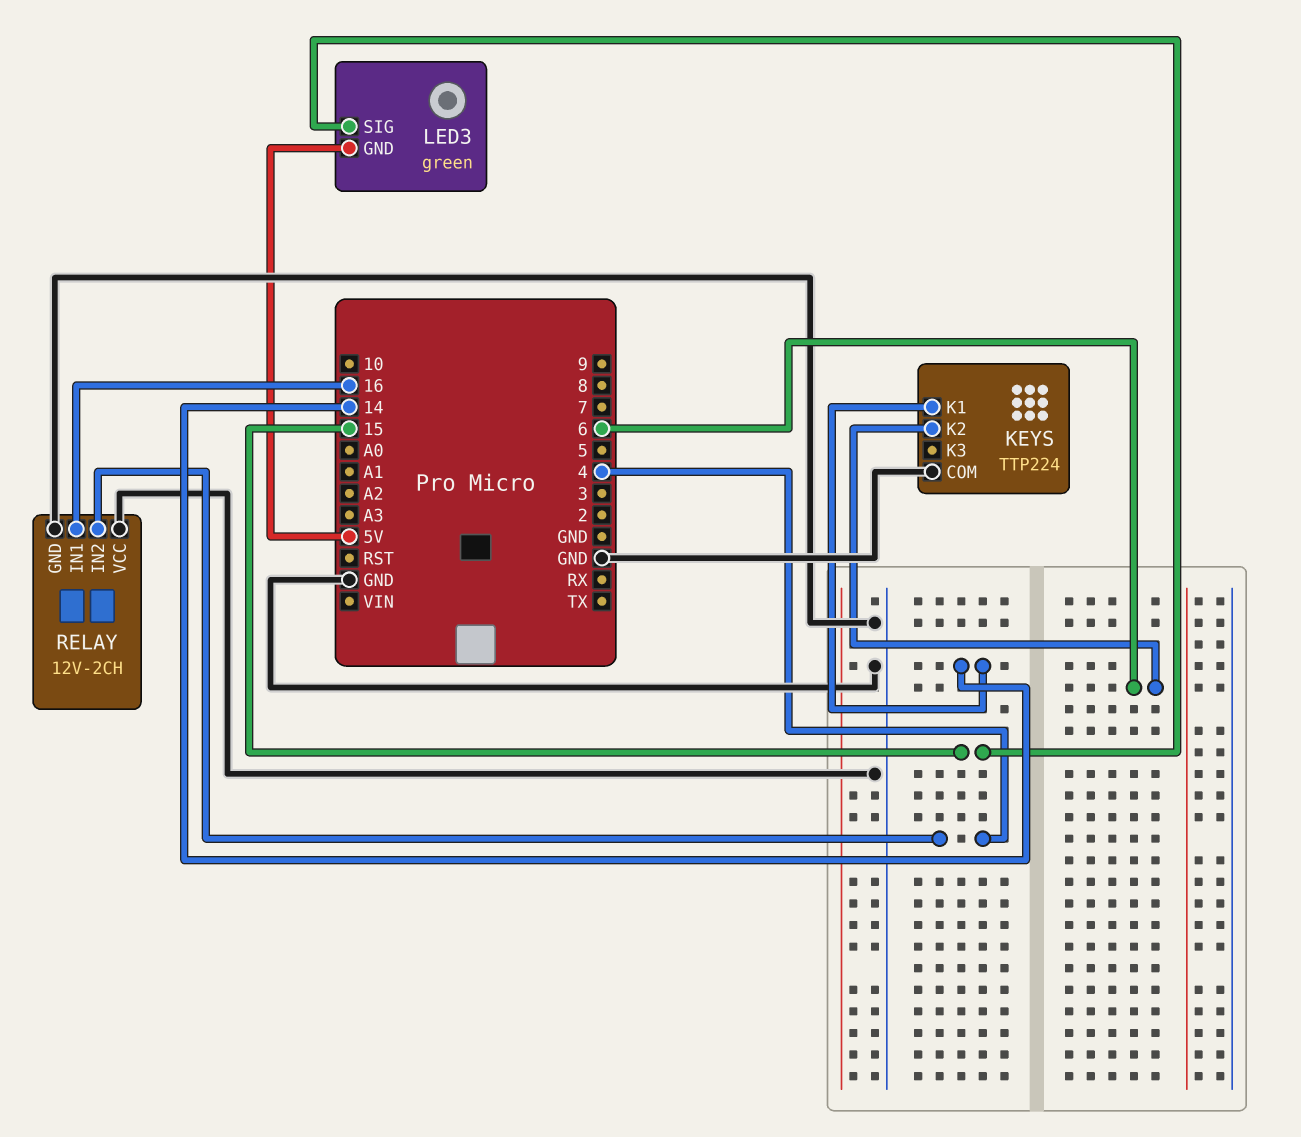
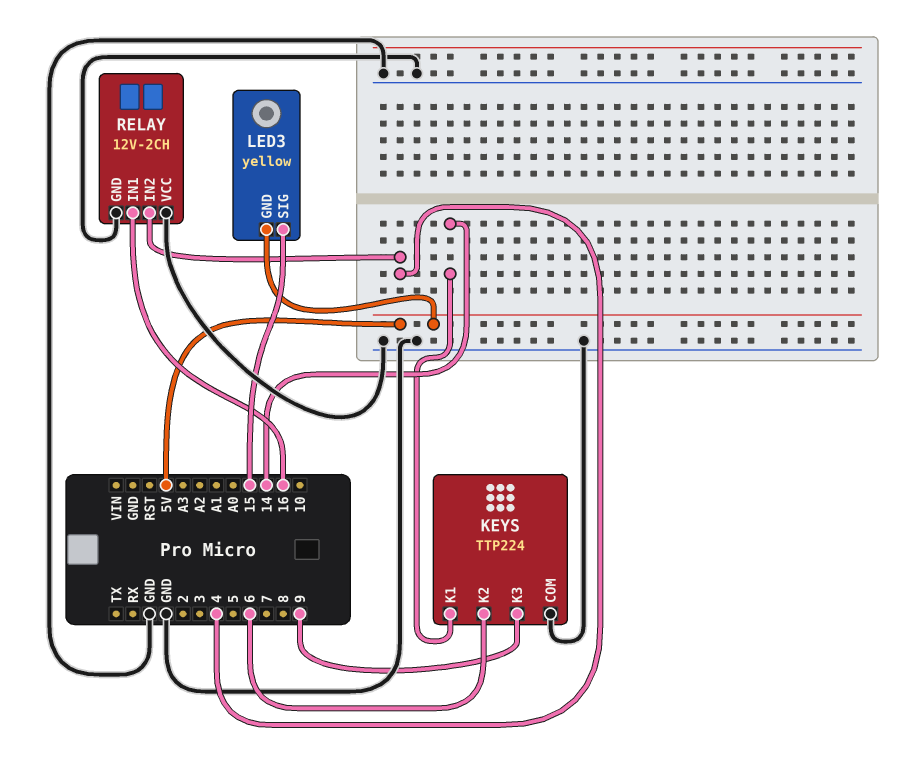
KEYS pin K3: none -> 9
LED3: green -> yellow

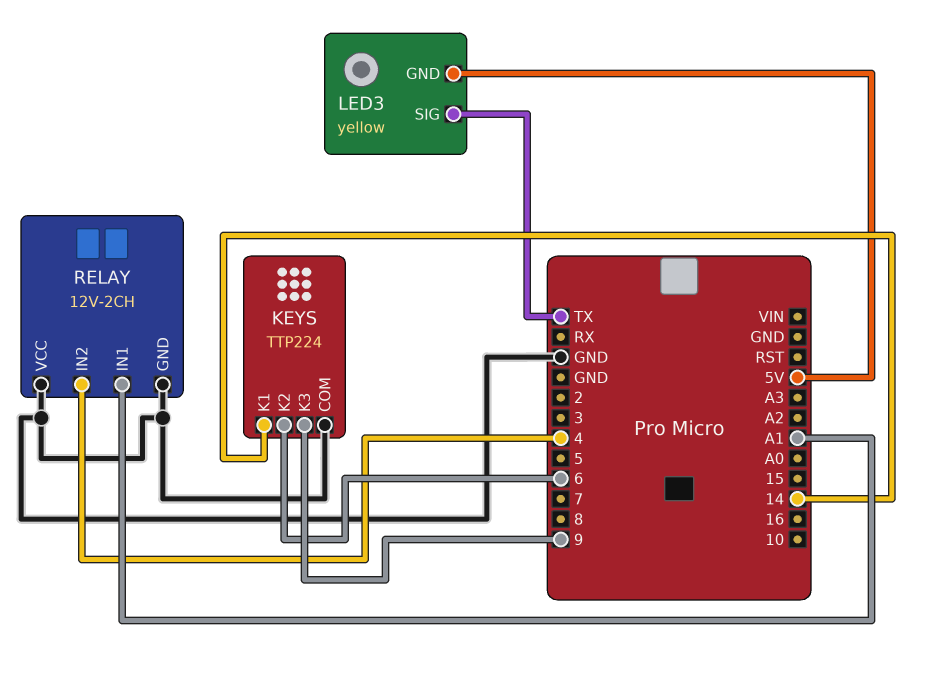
LED3 pin SIG: 15 -> TX
RELAY pin IN1: 16 -> A1

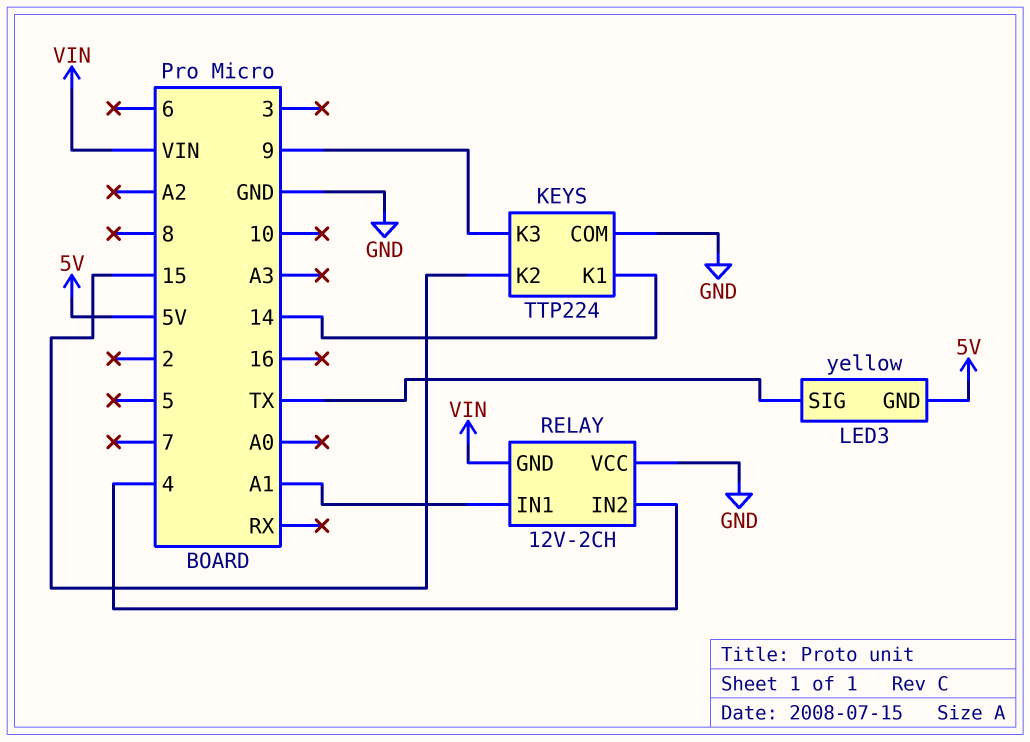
KEYS pin K2: 6 -> 15
RELAY pin GND: GND -> VIN

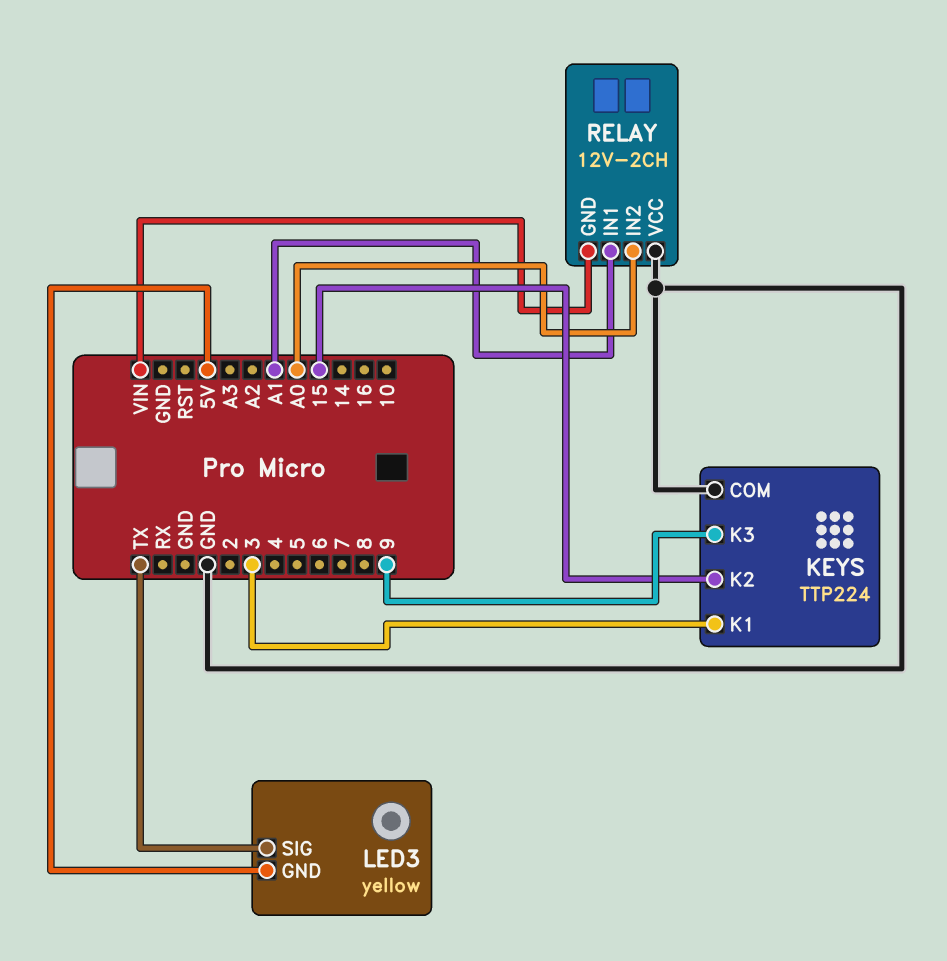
KEYS pin K1: 14 -> 3
RELAY pin IN2: 4 -> A0

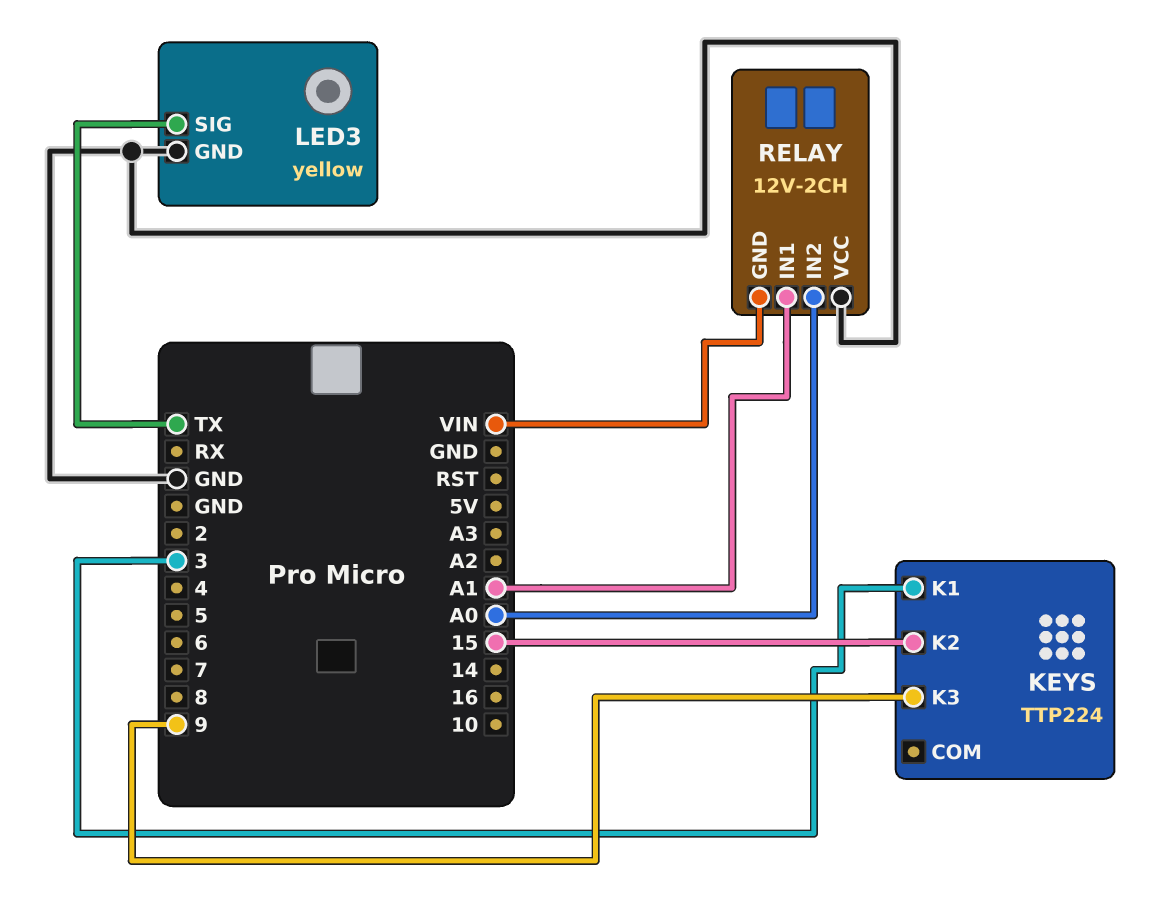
KEYS pin COM: GND -> none
LED3 pin GND: 5V -> GND

